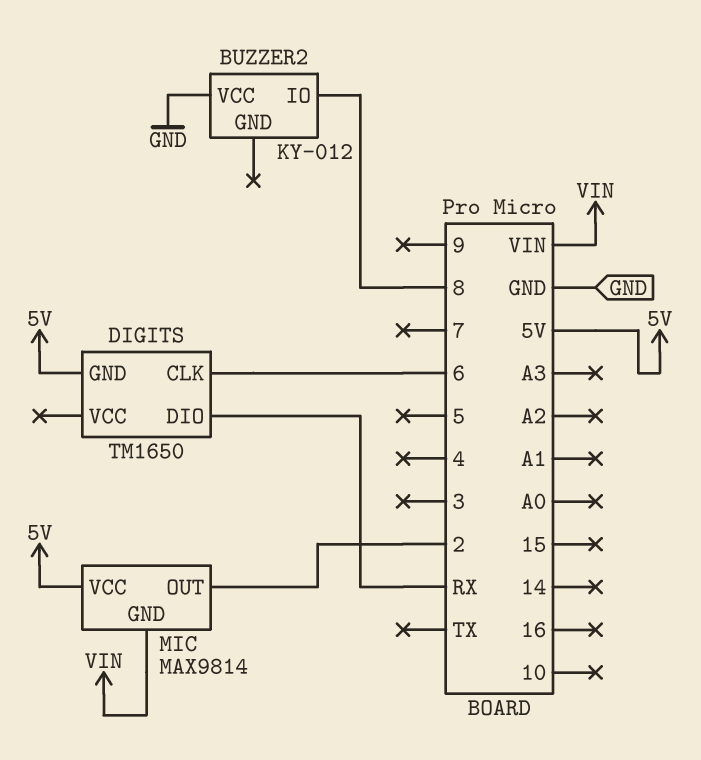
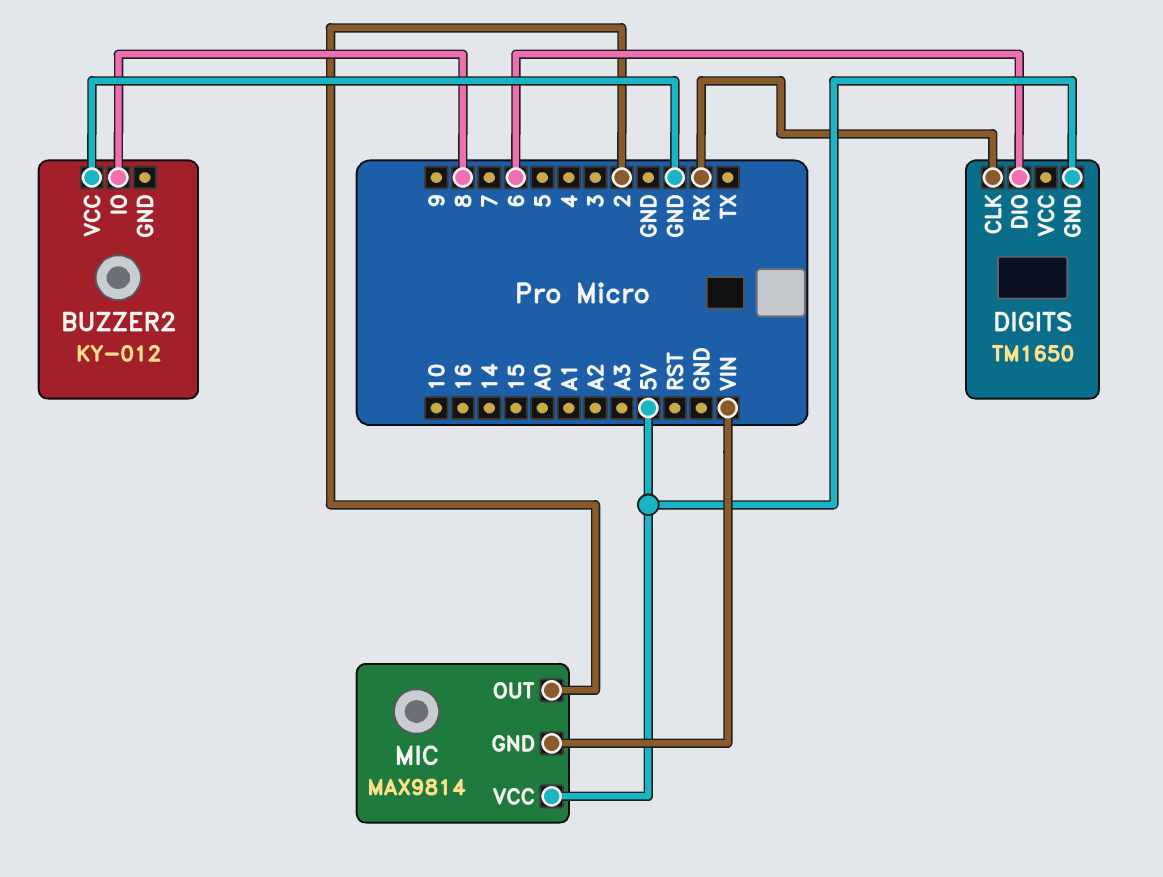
DIGITS pin CLK: 6 -> RX
DIGITS pin DIO: RX -> 6

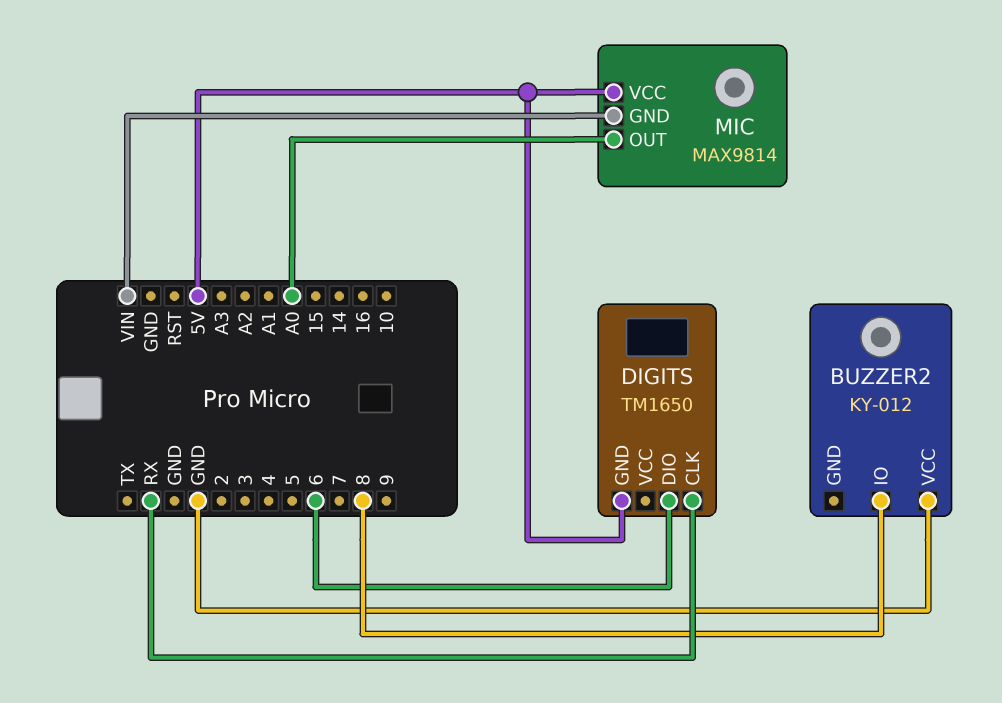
MIC pin OUT: 2 -> A0

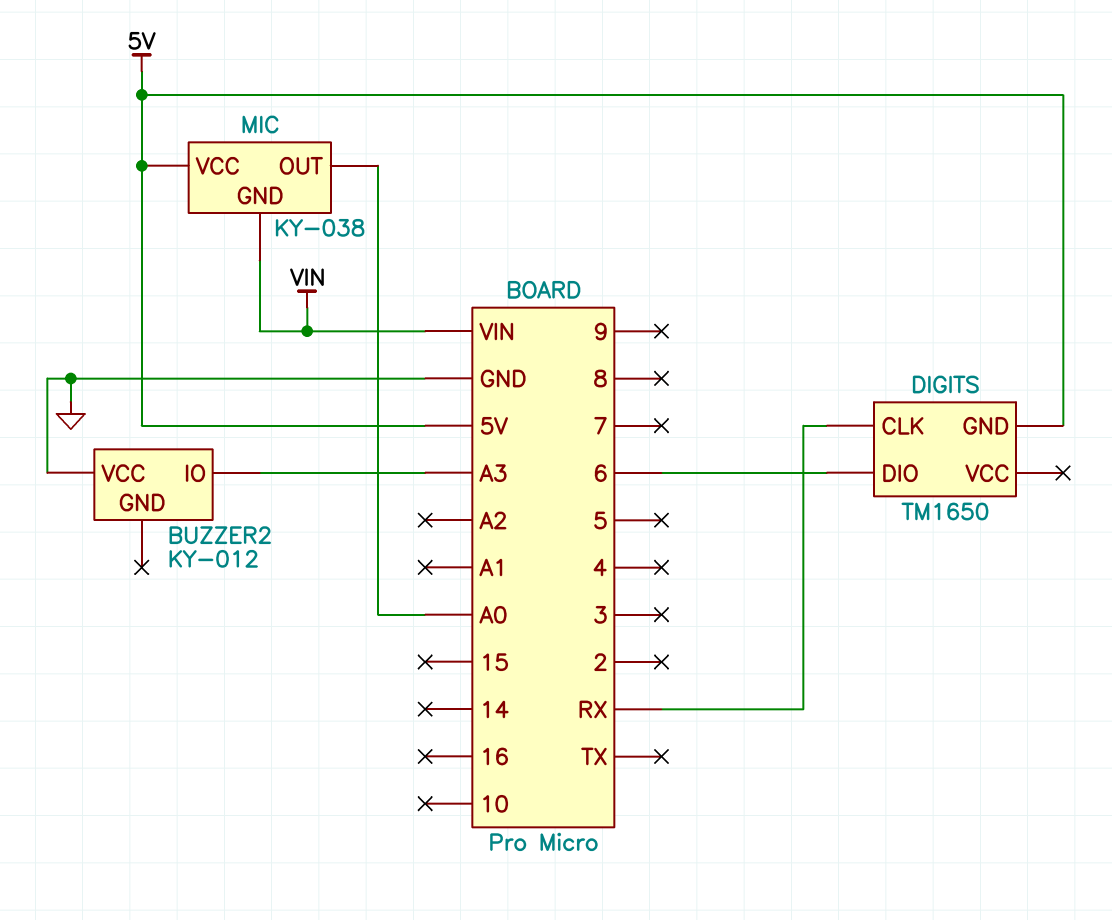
BUZZER2 pin IO: 8 -> A3
MIC: MAX9814 -> KY-038

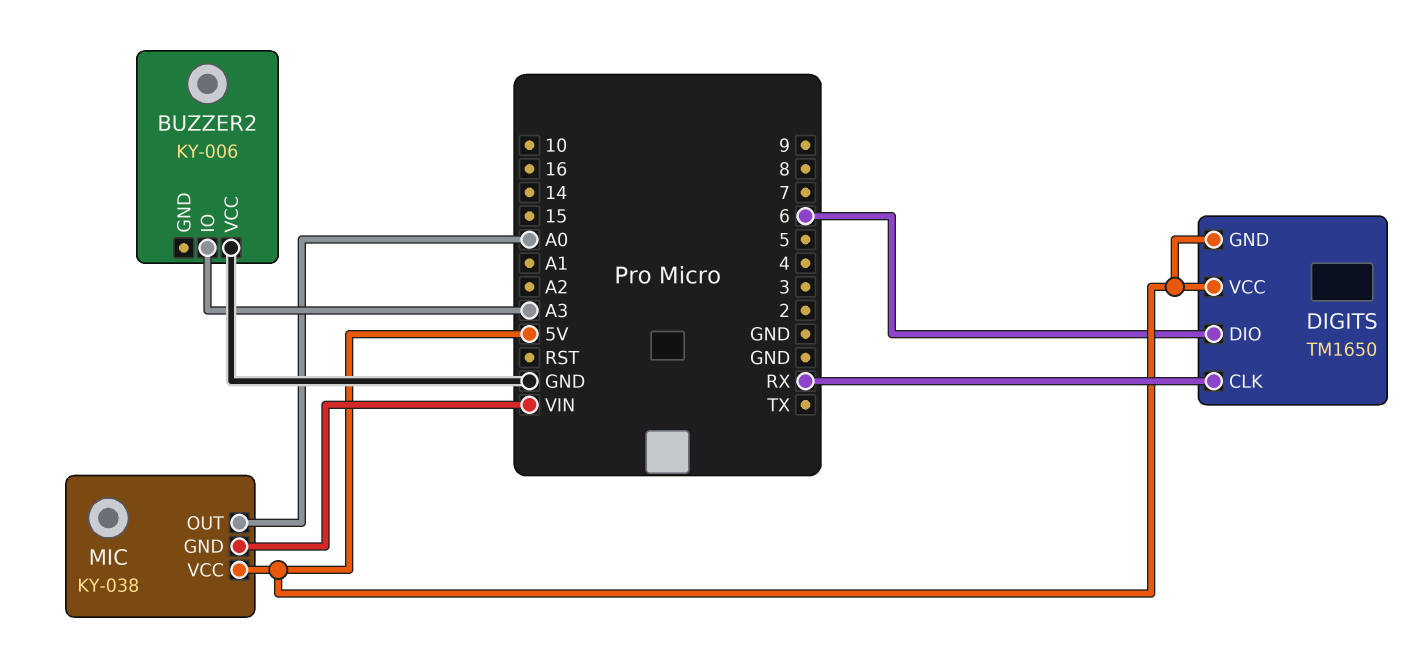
BUZZER2: KY-012 -> KY-006
DIGITS pin VCC: none -> 5V

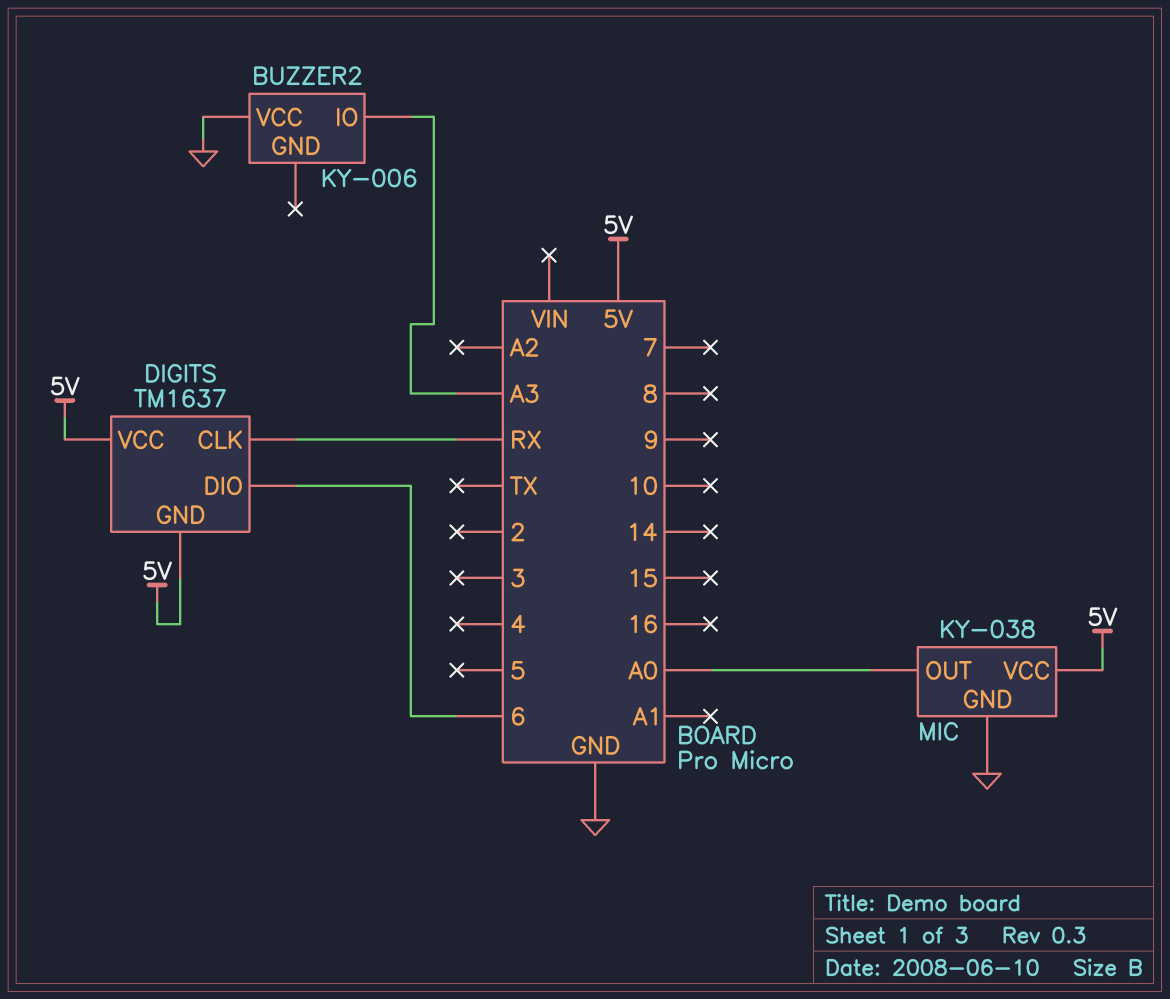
DIGITS: TM1650 -> TM1637
MIC pin GND: VIN -> GND

